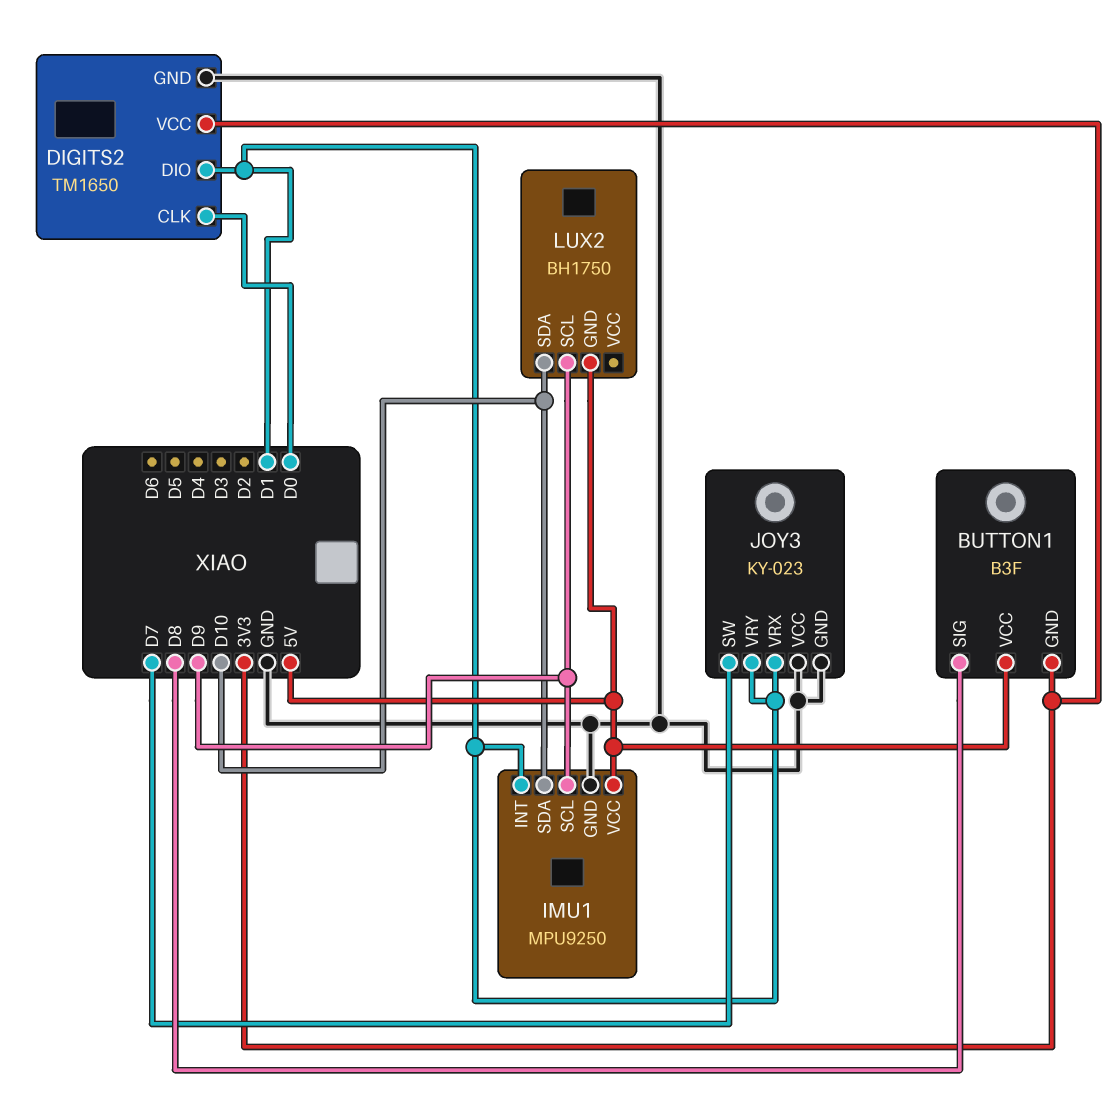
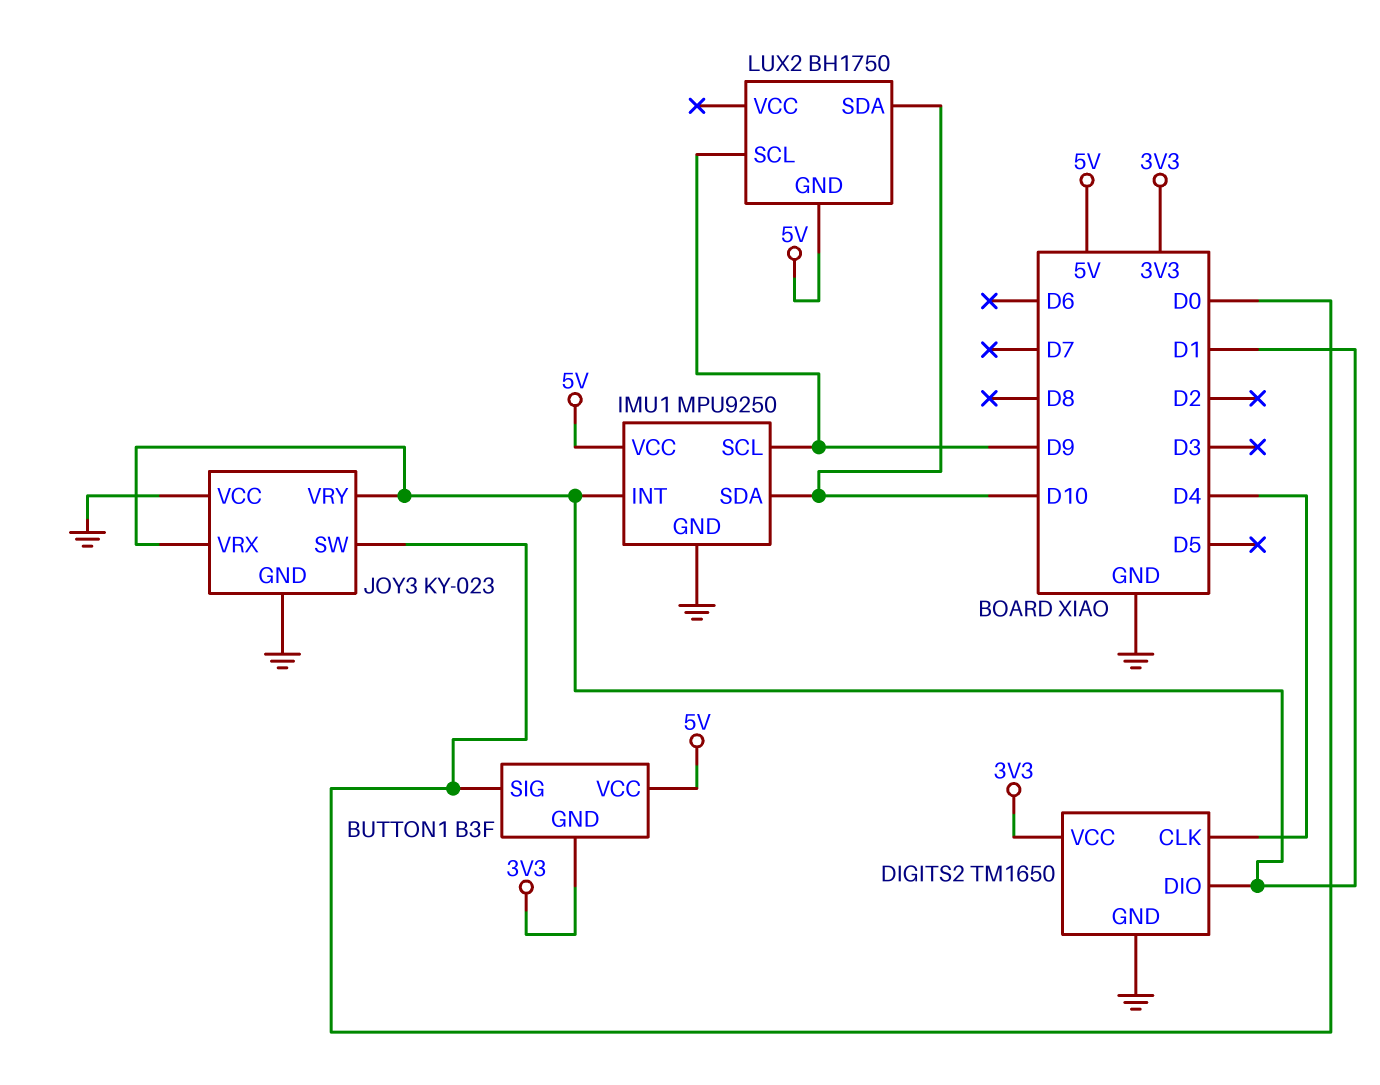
BUTTON1 pin SIG: D8 -> D0
DIGITS2 pin CLK: D0 -> D4
JOY3 pin SW: D7 -> D0

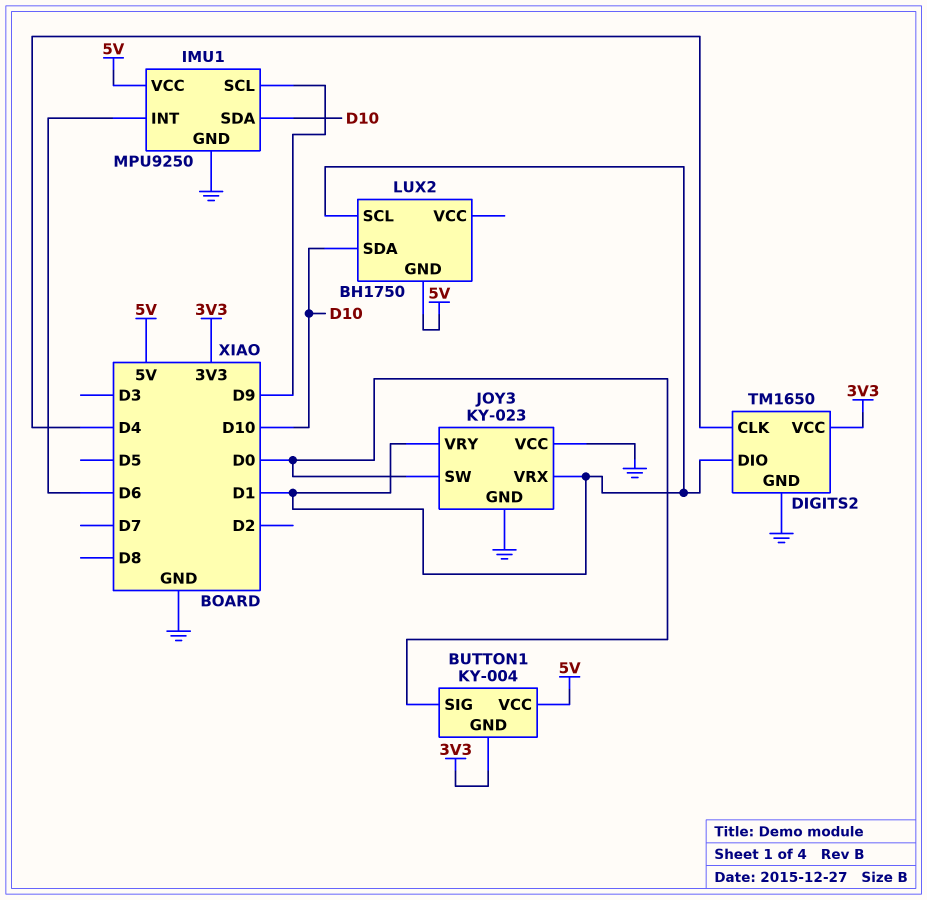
BUTTON1: B3F -> KY-004
IMU1 pin INT: D1 -> D6
LUX2 pin SCL: D9 -> D1

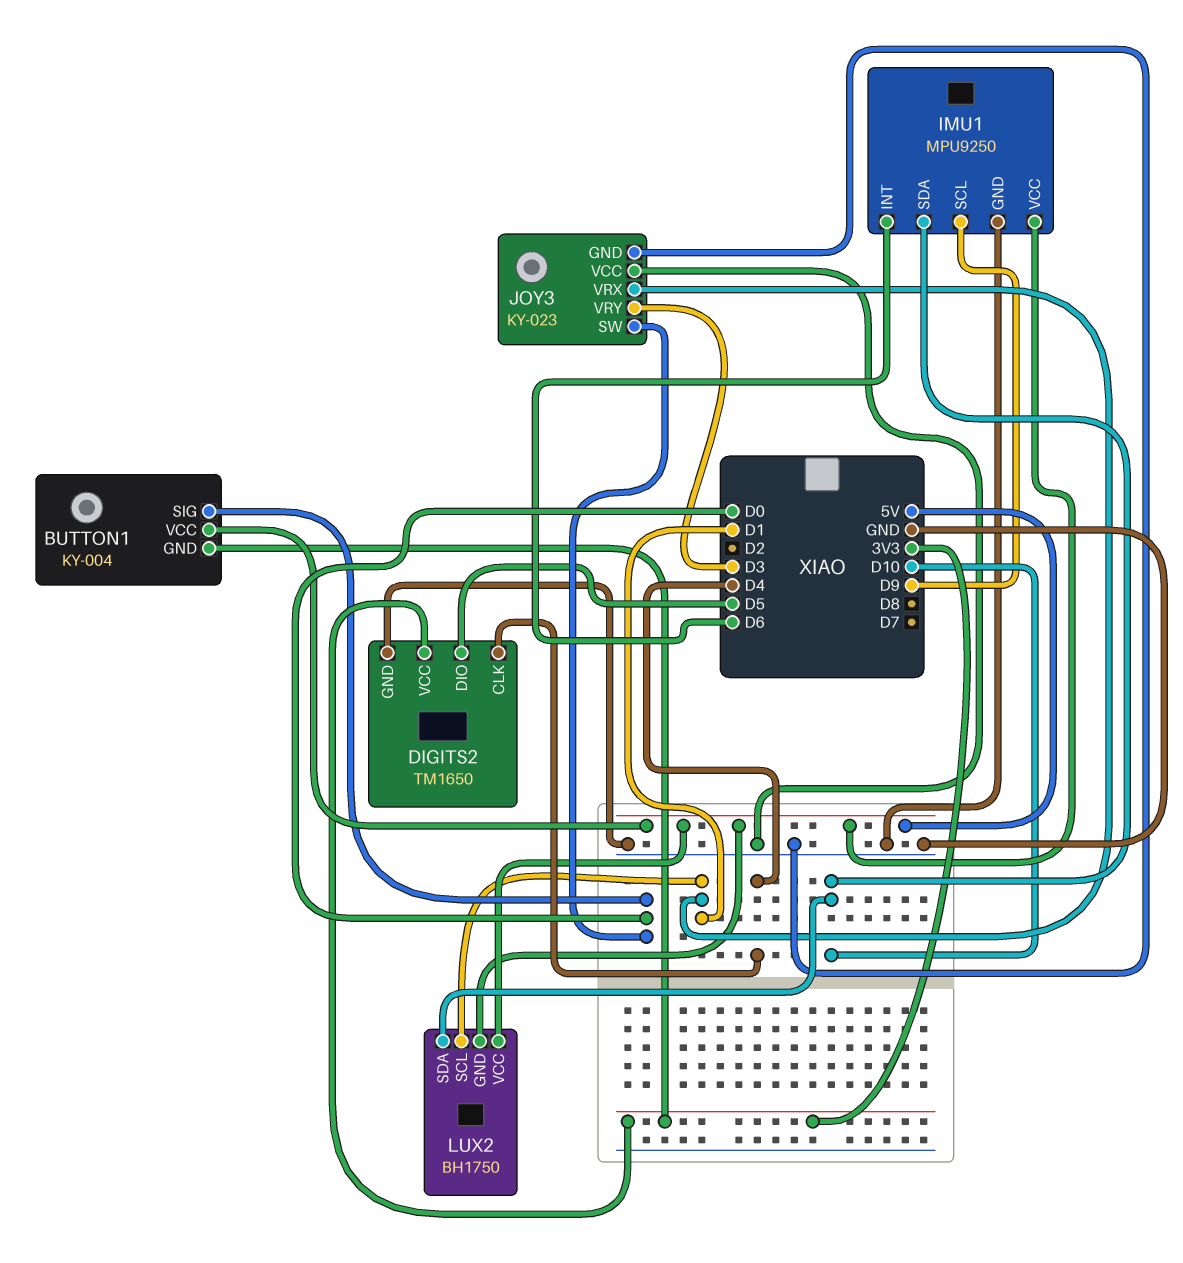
DIGITS2 pin DIO: D1 -> D5
JOY3 pin VRY: D1 -> D3
LUX2 pin VCC: none -> 5V

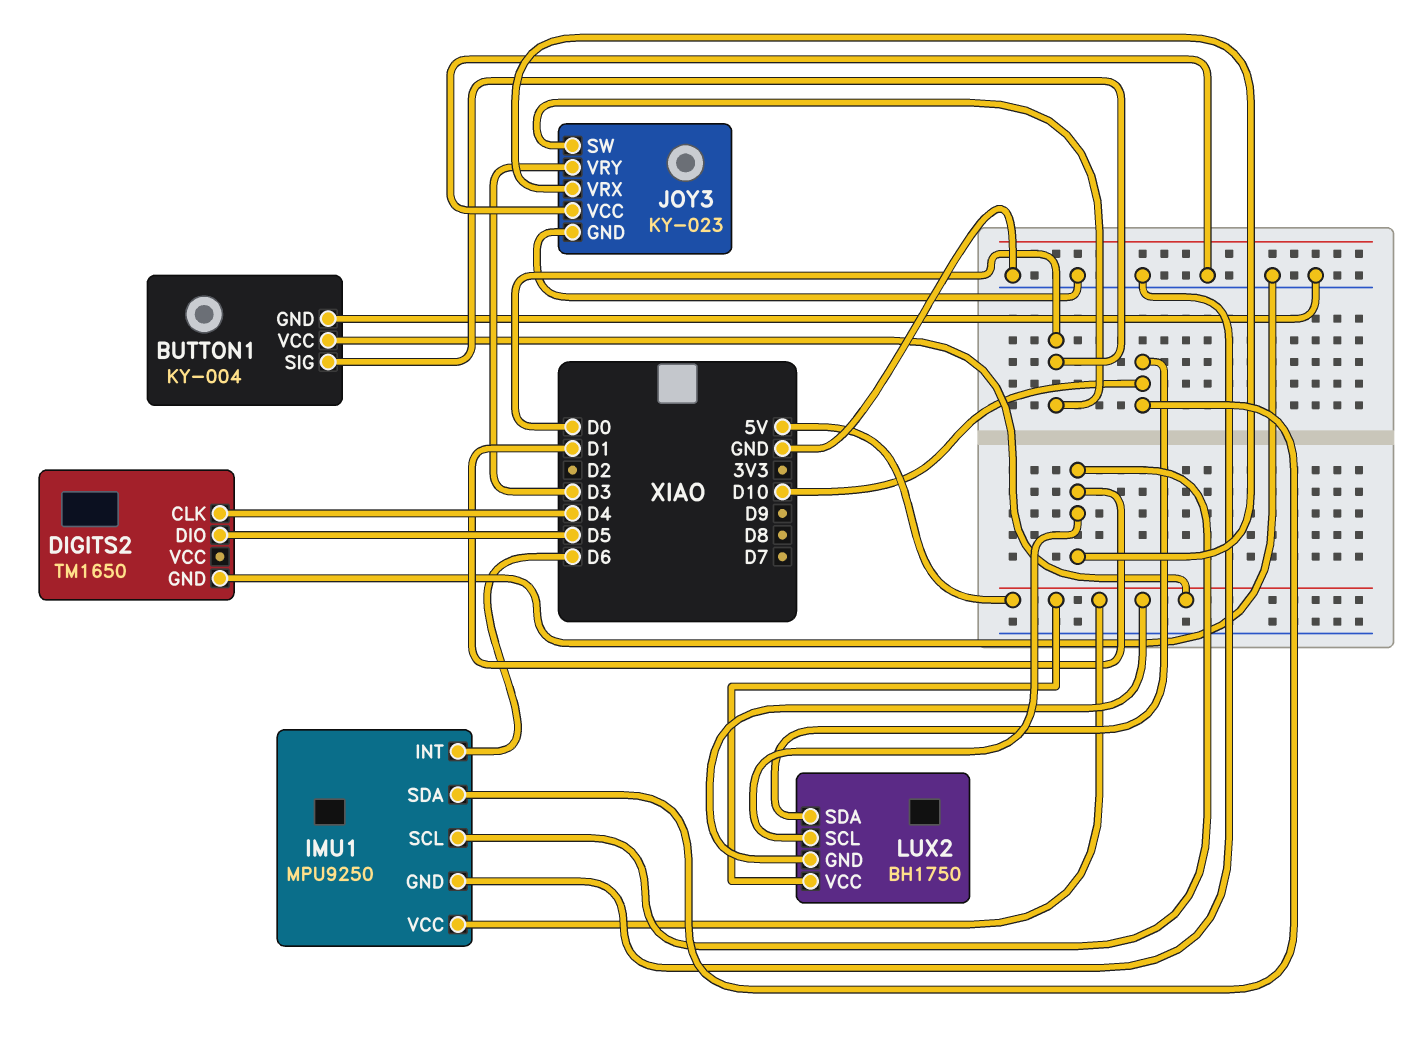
BUTTON1 pin GND: 3V3 -> GND
DIGITS2 pin VCC: 3V3 -> none
IMU1 pin SCL: D9 -> D1

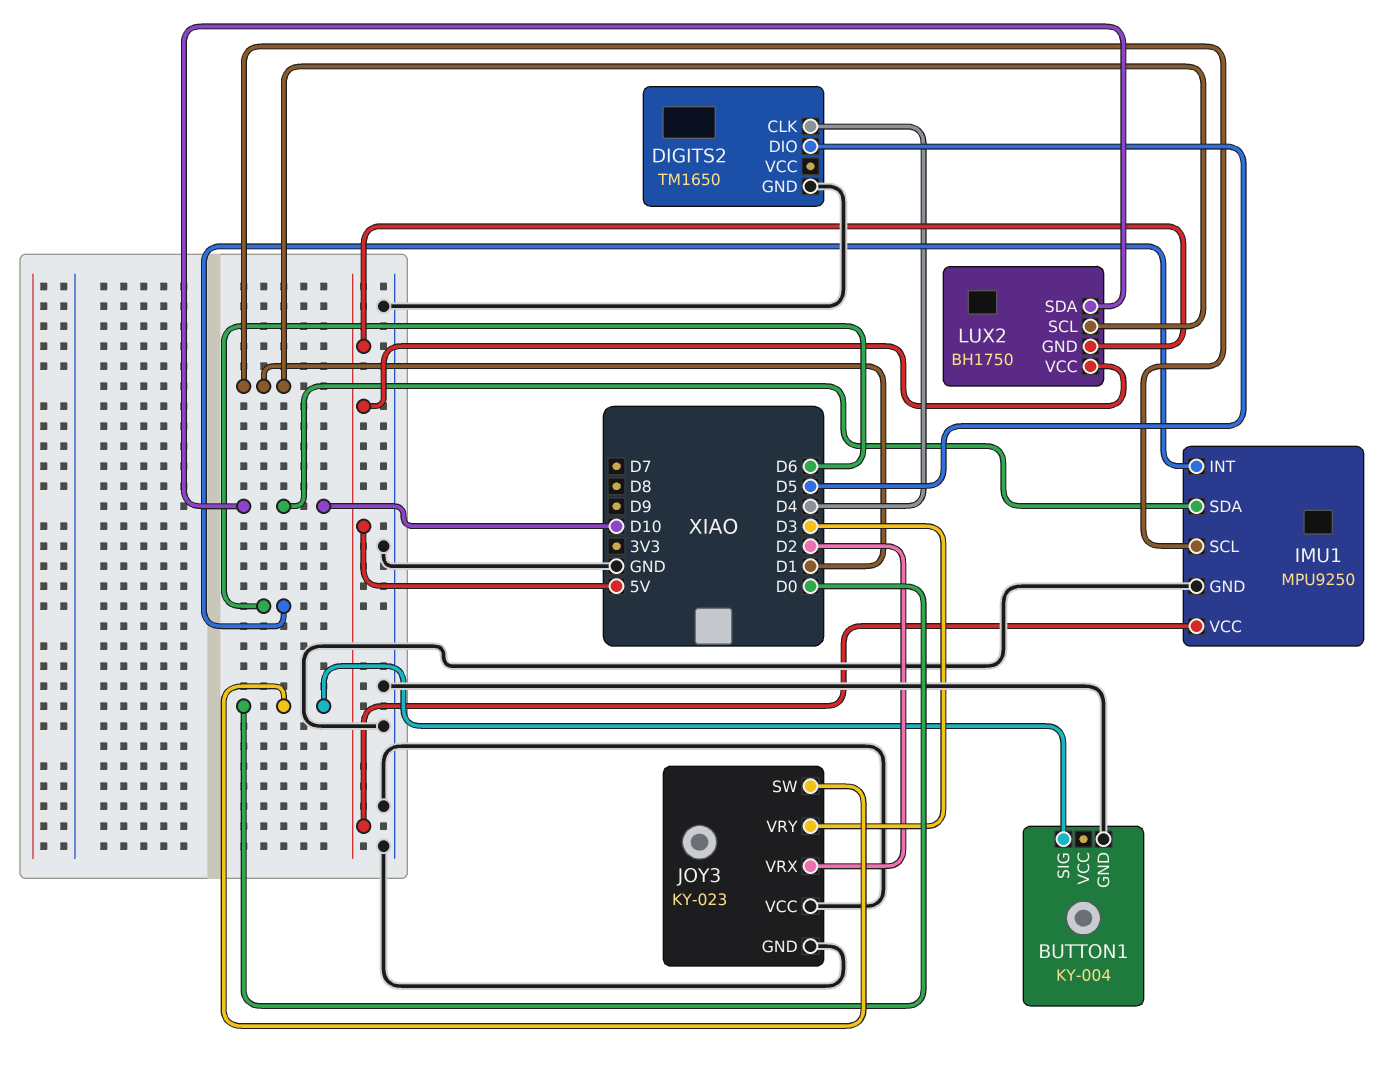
BUTTON1 pin VCC: 5V -> none
JOY3 pin VRX: D1 -> D2

